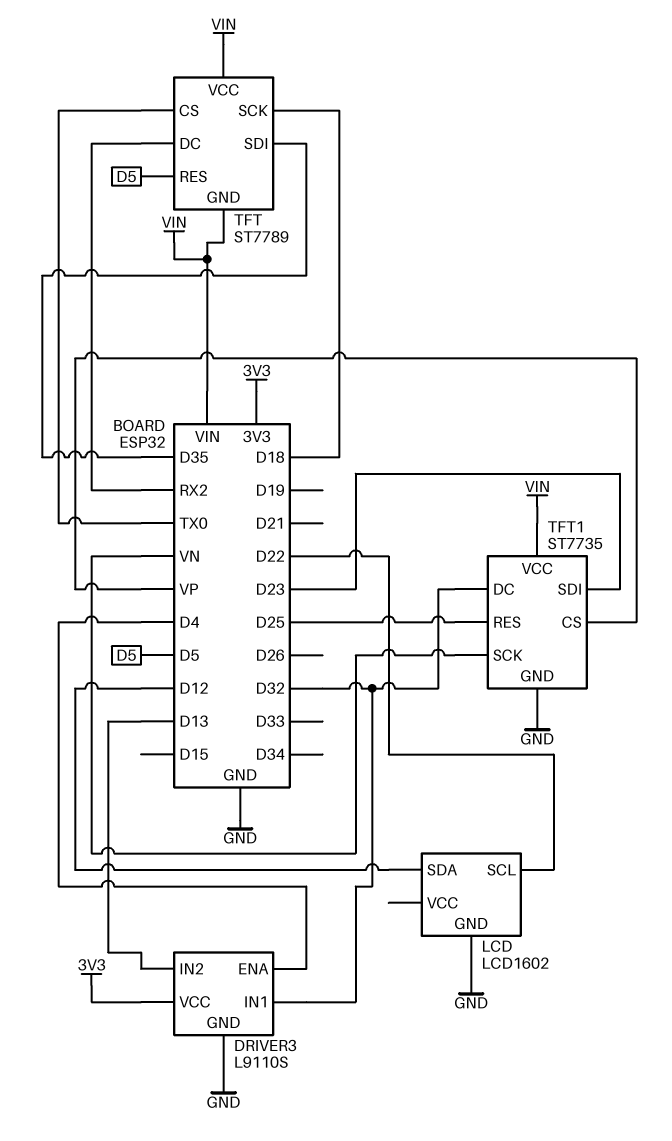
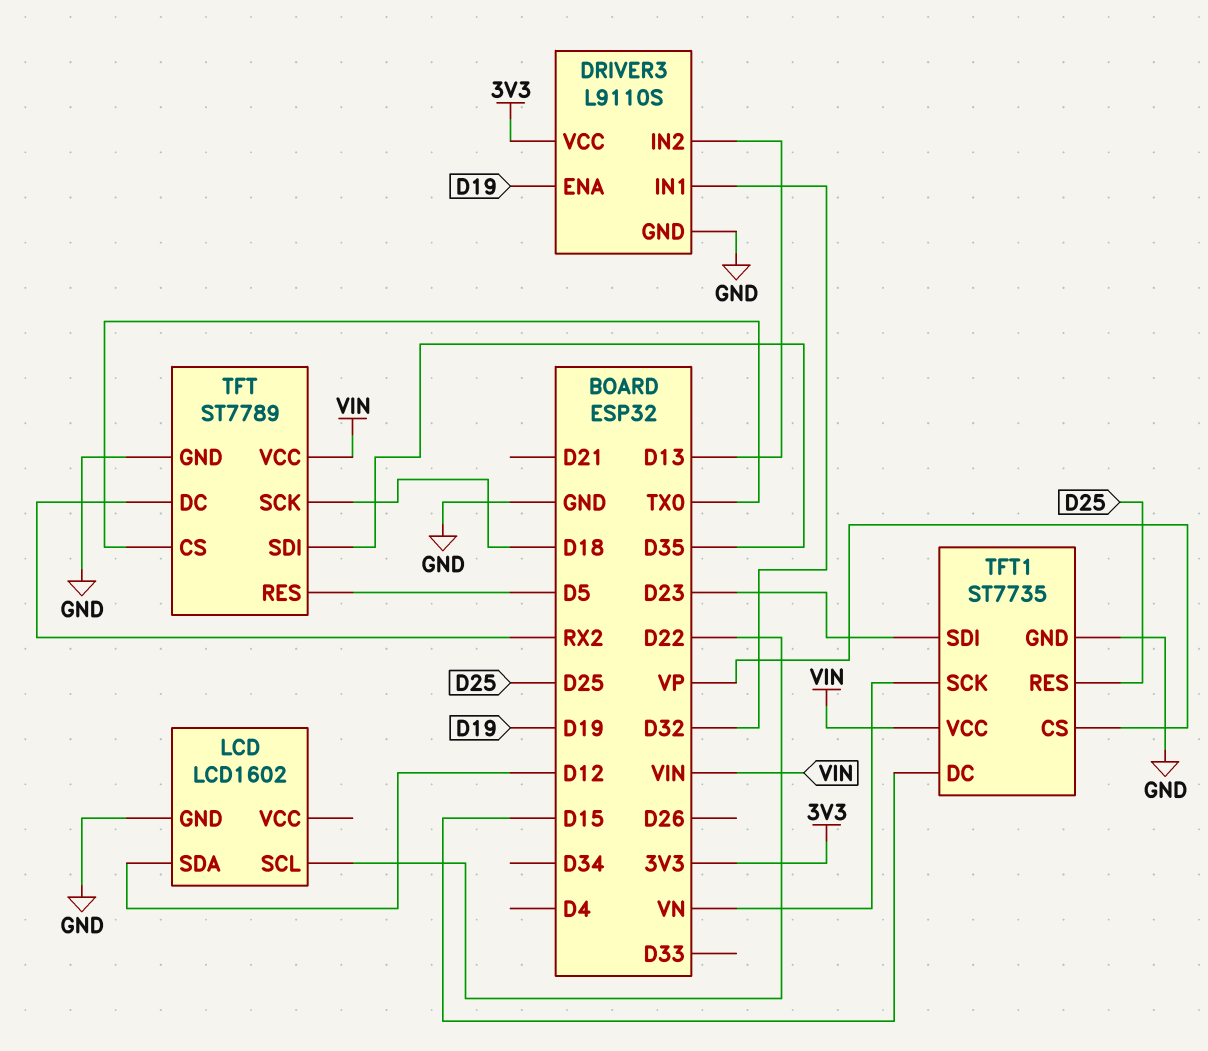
DRIVER3 pin ENA: D4 -> D19
TFT pin GND: VIN -> GND
TFT1 pin DC: D32 -> D15

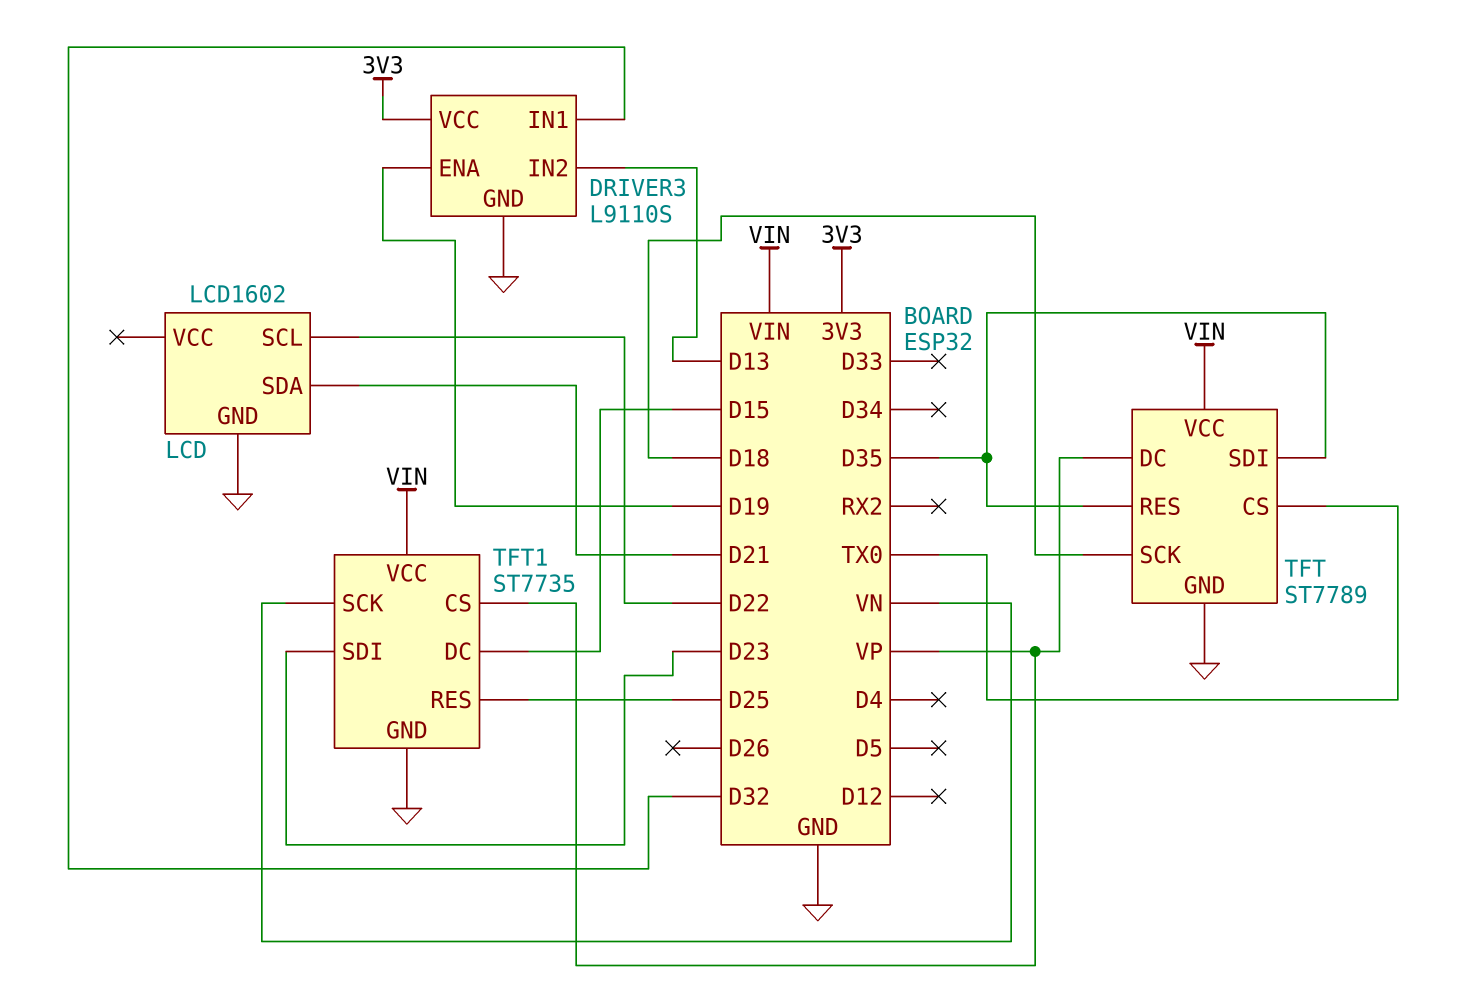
LCD pin SDA: D12 -> D21
TFT pin DC: RX2 -> VP
TFT pin RES: D5 -> D35

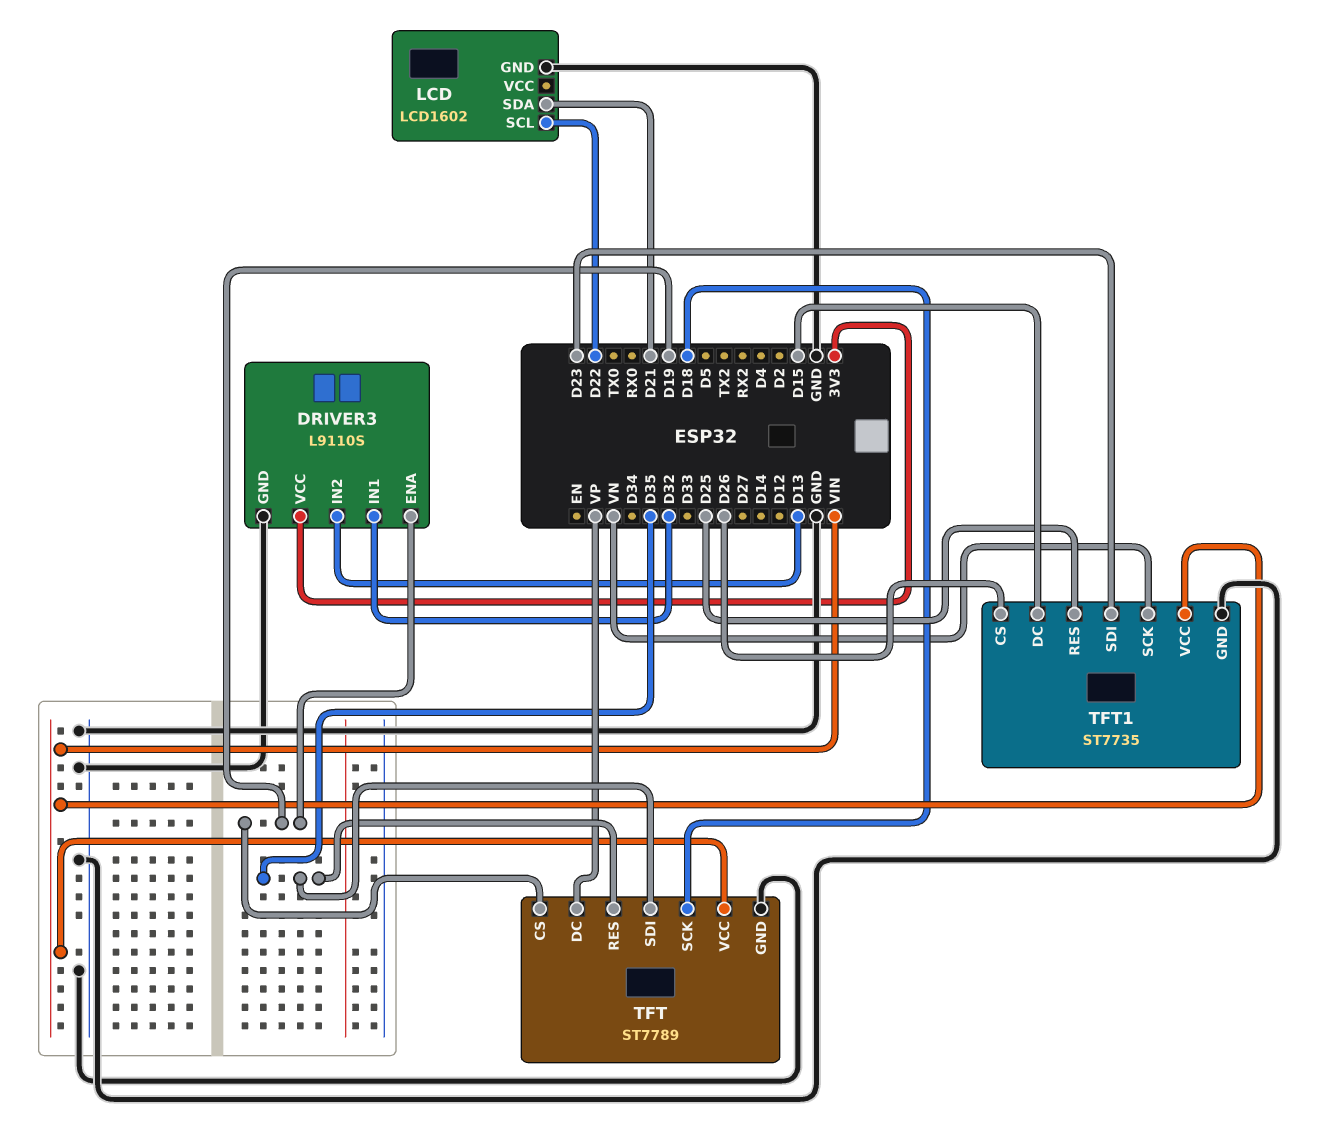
TFT pin CS: TX0 -> D19
TFT1 pin CS: VP -> D26

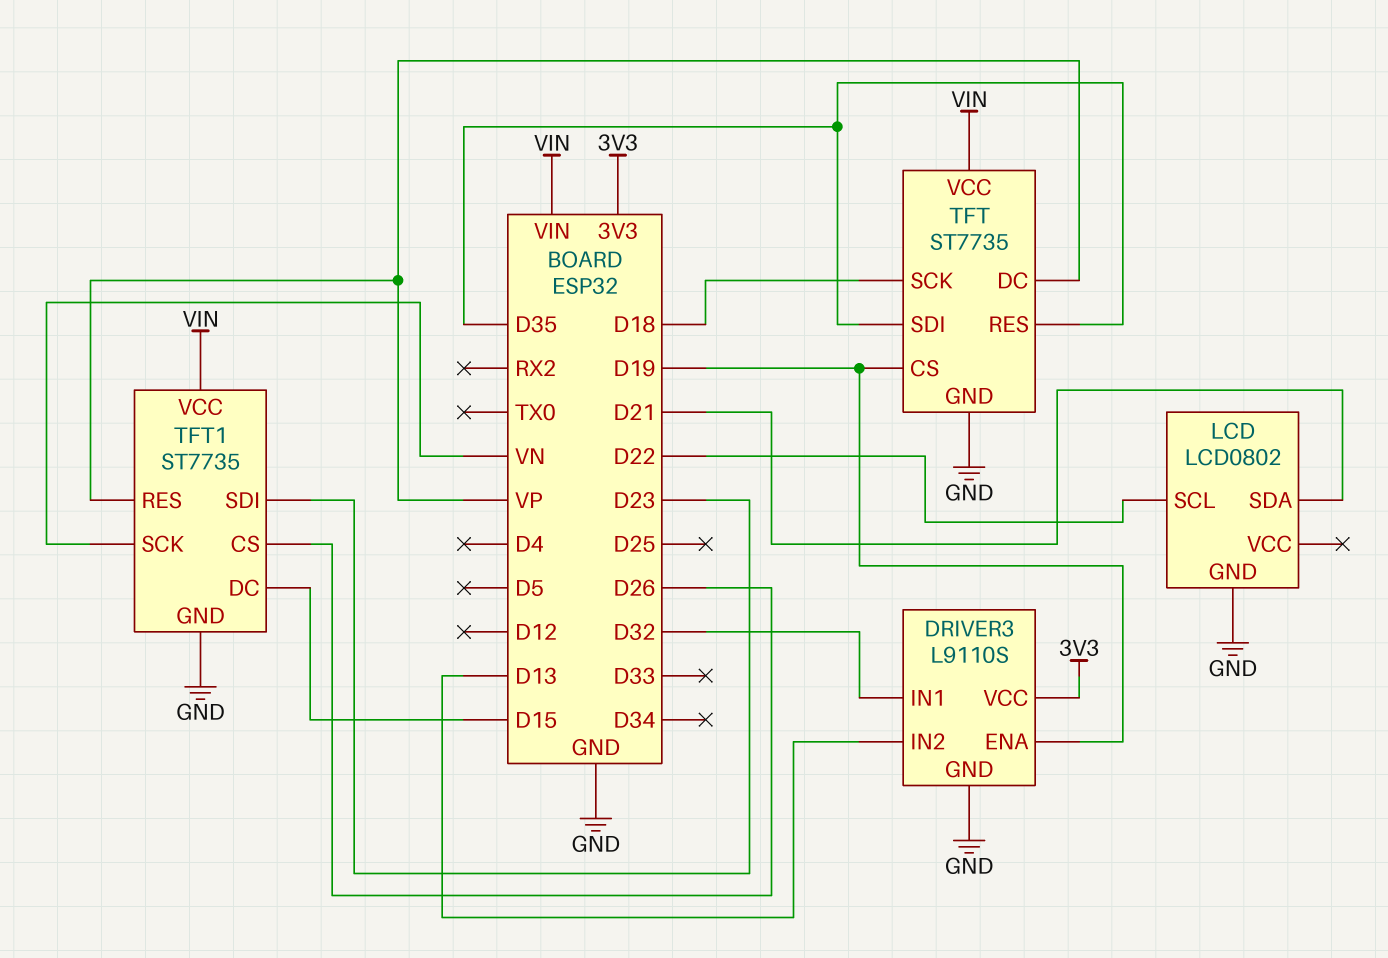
LCD: LCD1602 -> LCD0802
TFT: ST7789 -> ST7735
TFT1 pin RES: D25 -> VP

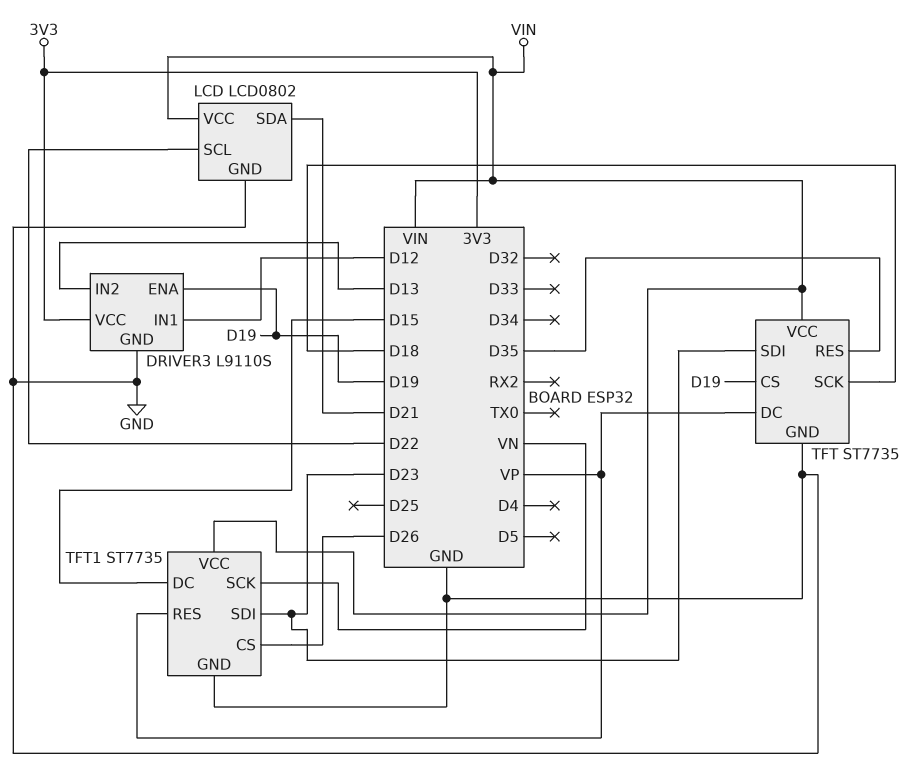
DRIVER3 pin IN1: D32 -> D12
LCD pin VCC: none -> VIN
TFT pin SDI: D35 -> D23

